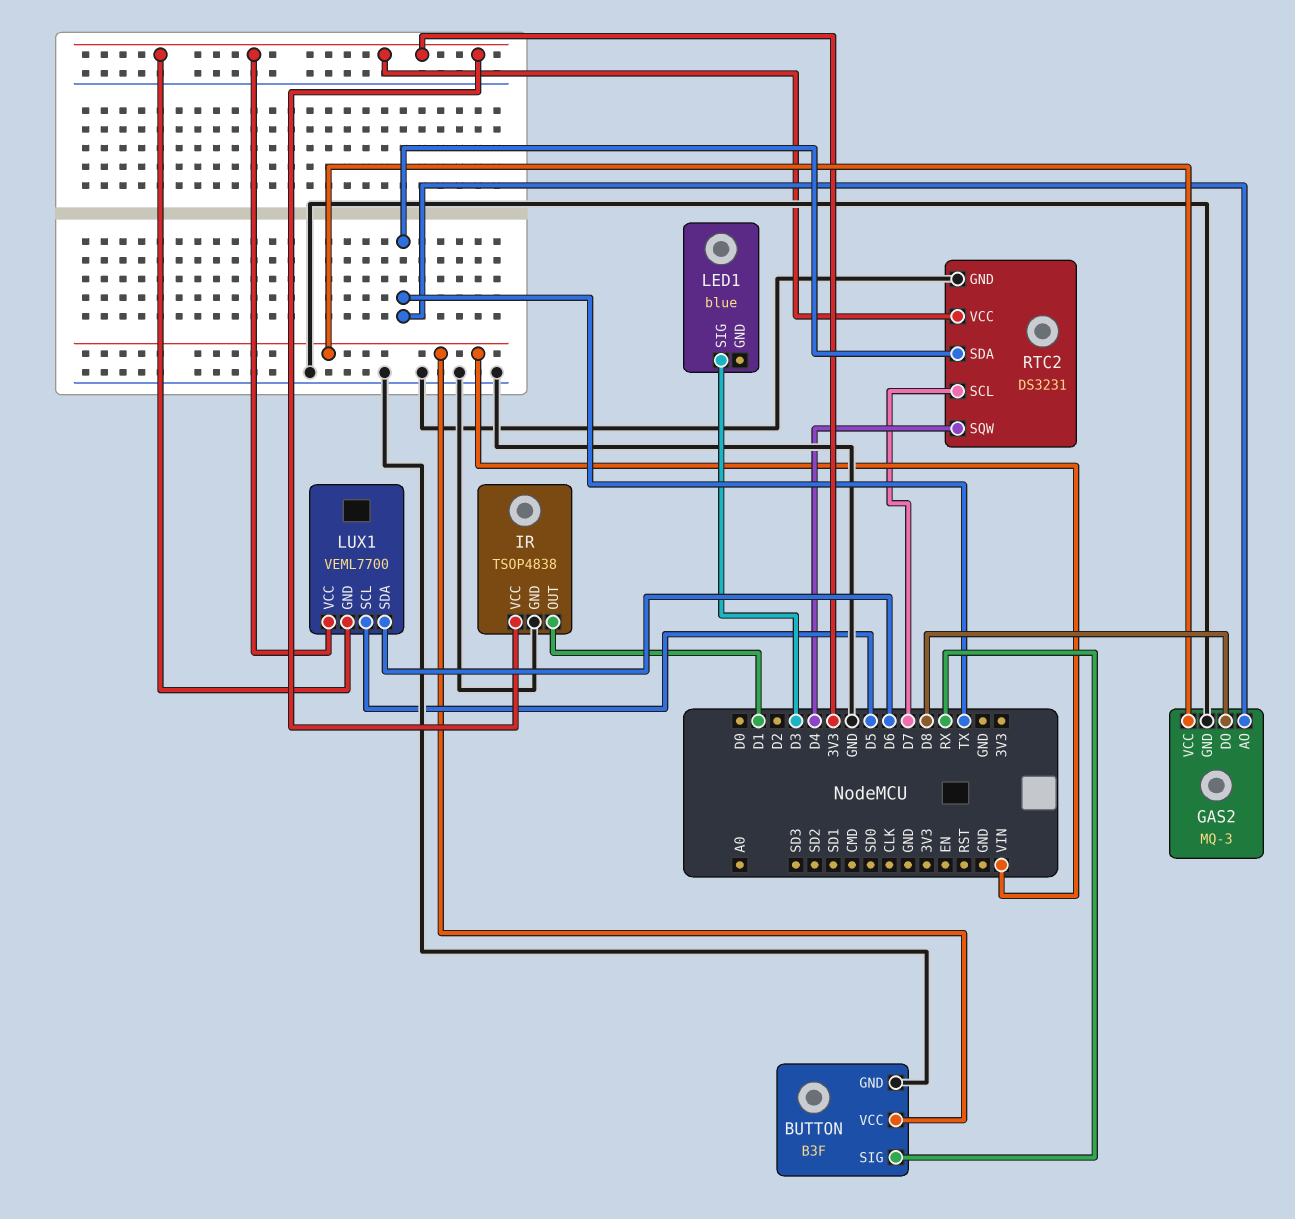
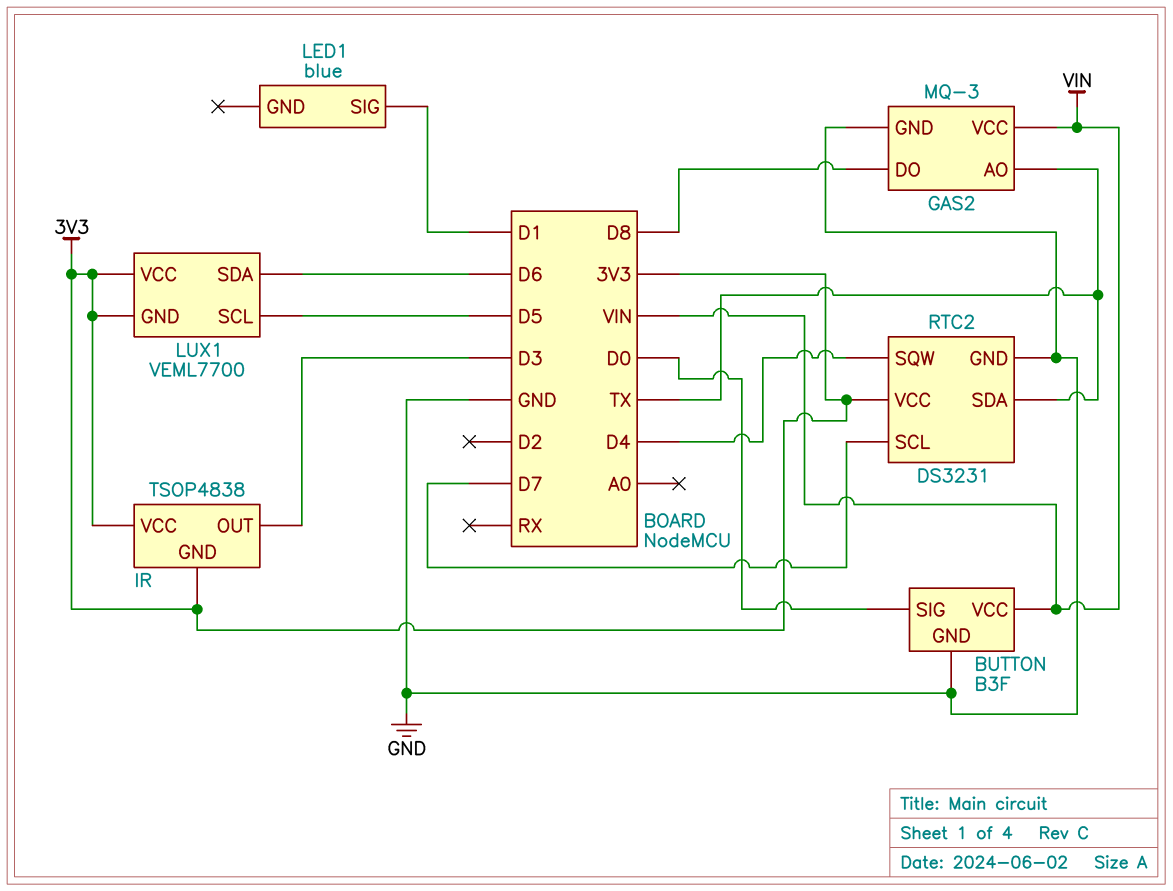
BUTTON pin SIG: RX -> D0
IR pin GND: GND -> 3V3
IR pin OUT: D1 -> D3
LED1 pin SIG: D3 -> D1

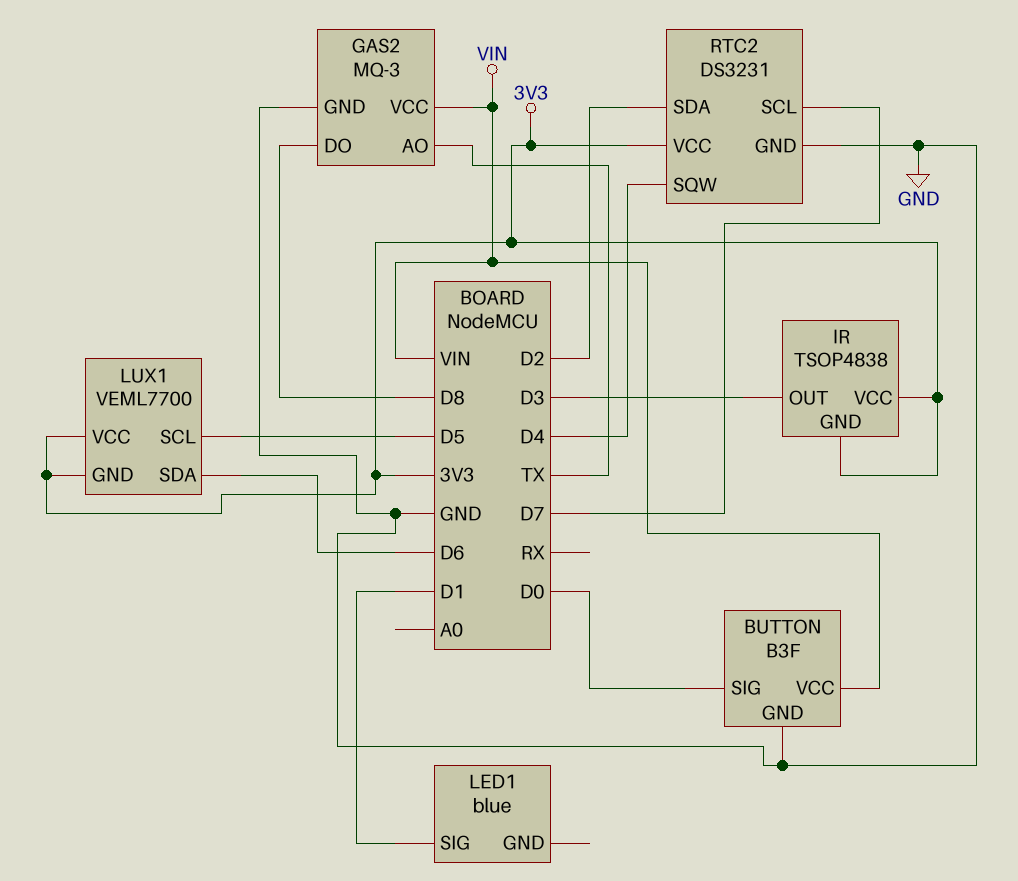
RTC2 pin SDA: TX -> D2

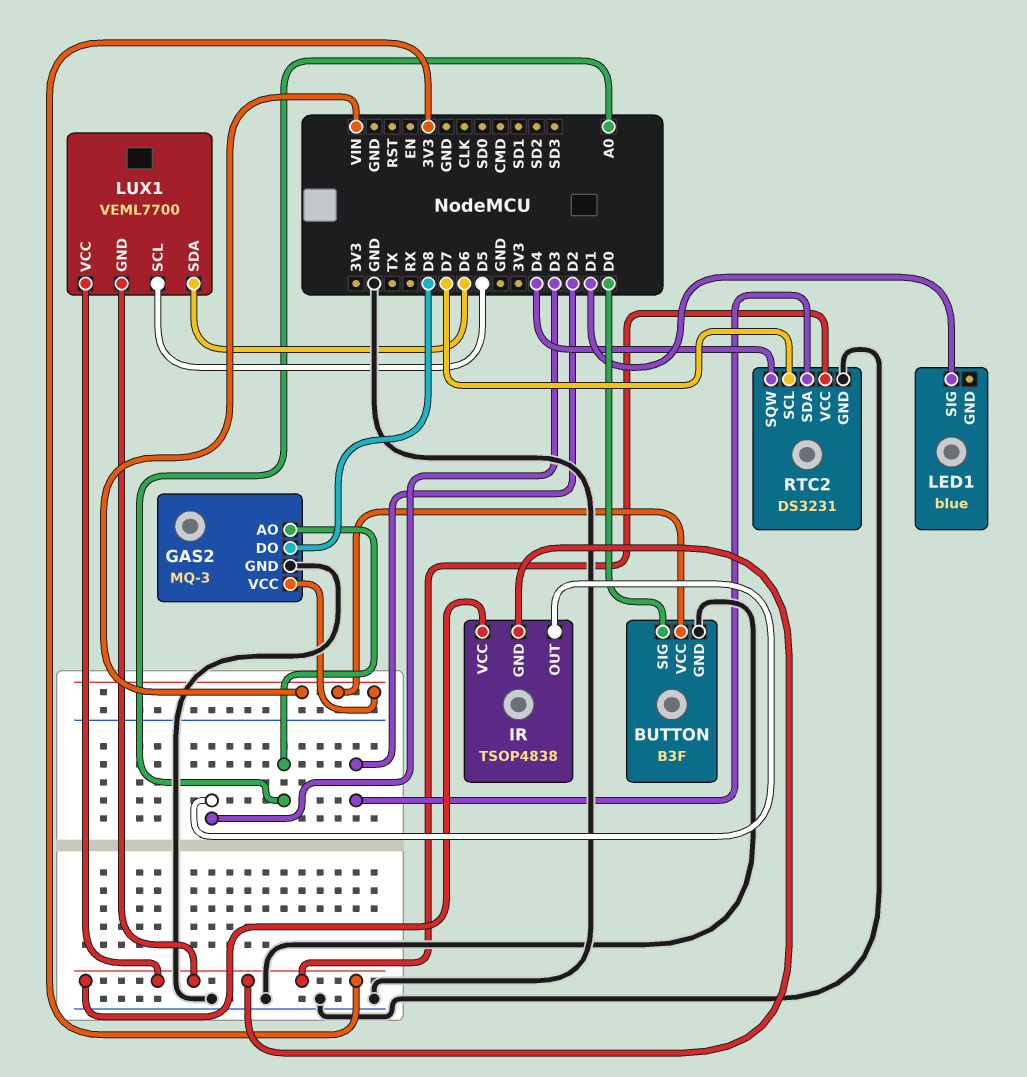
GAS2 pin AO: TX -> A0

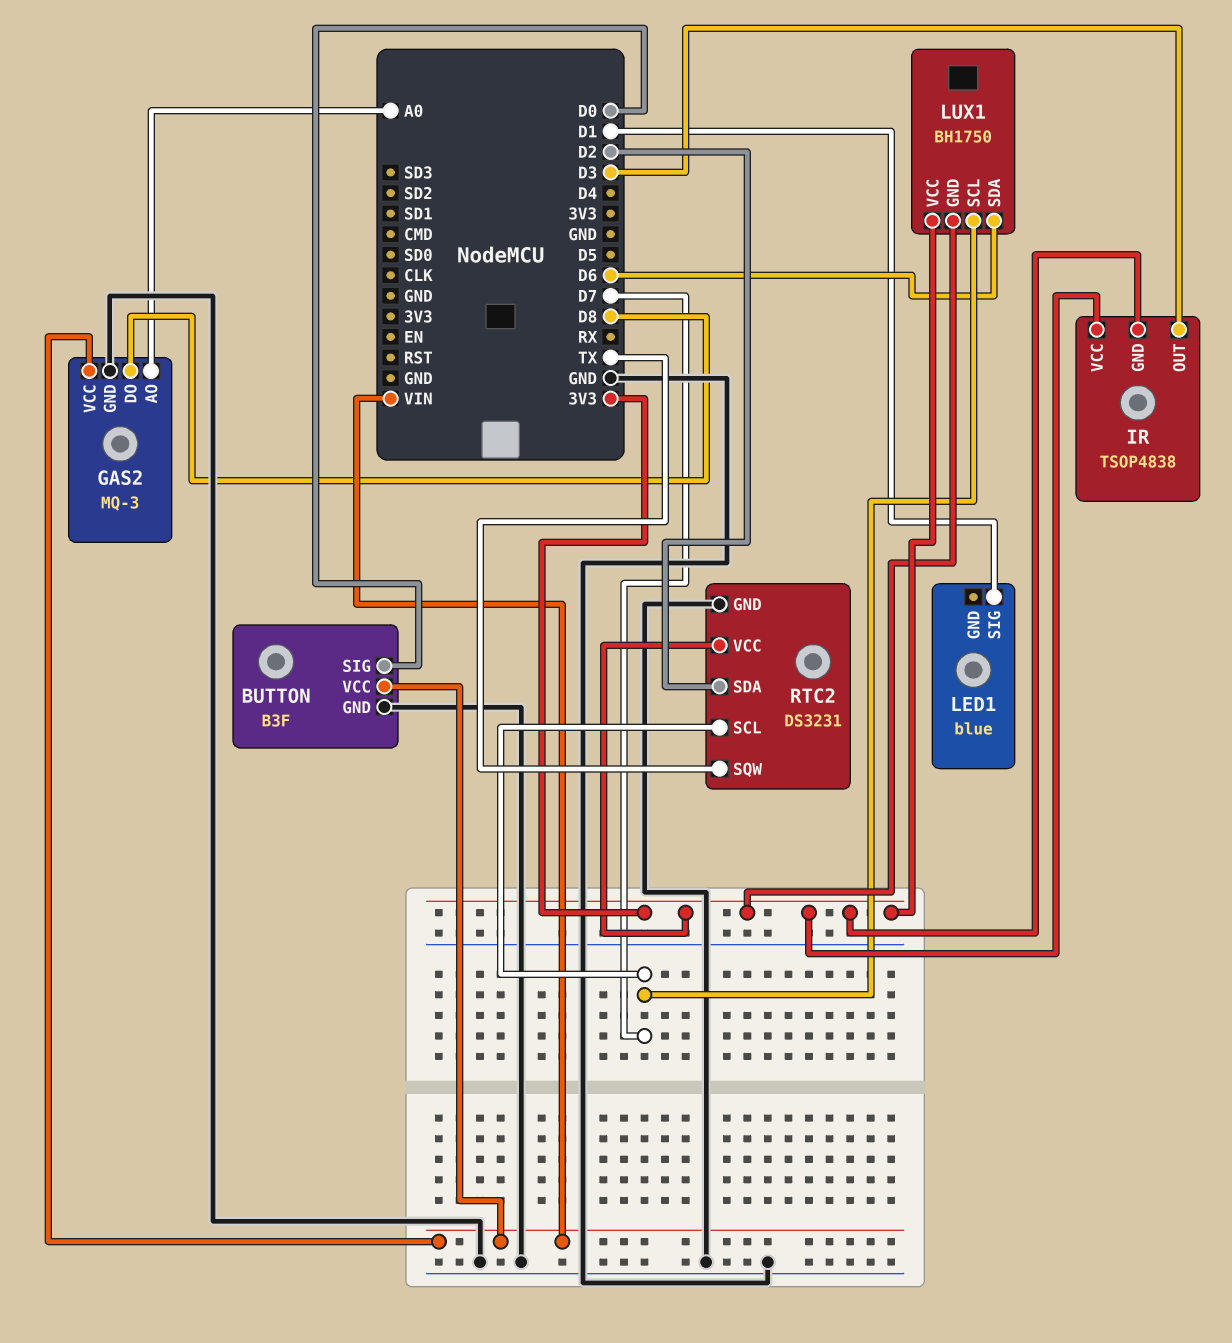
LUX1: VEML7700 -> BH1750
LUX1 pin SCL: D5 -> D7
RTC2 pin SQW: D4 -> TX

